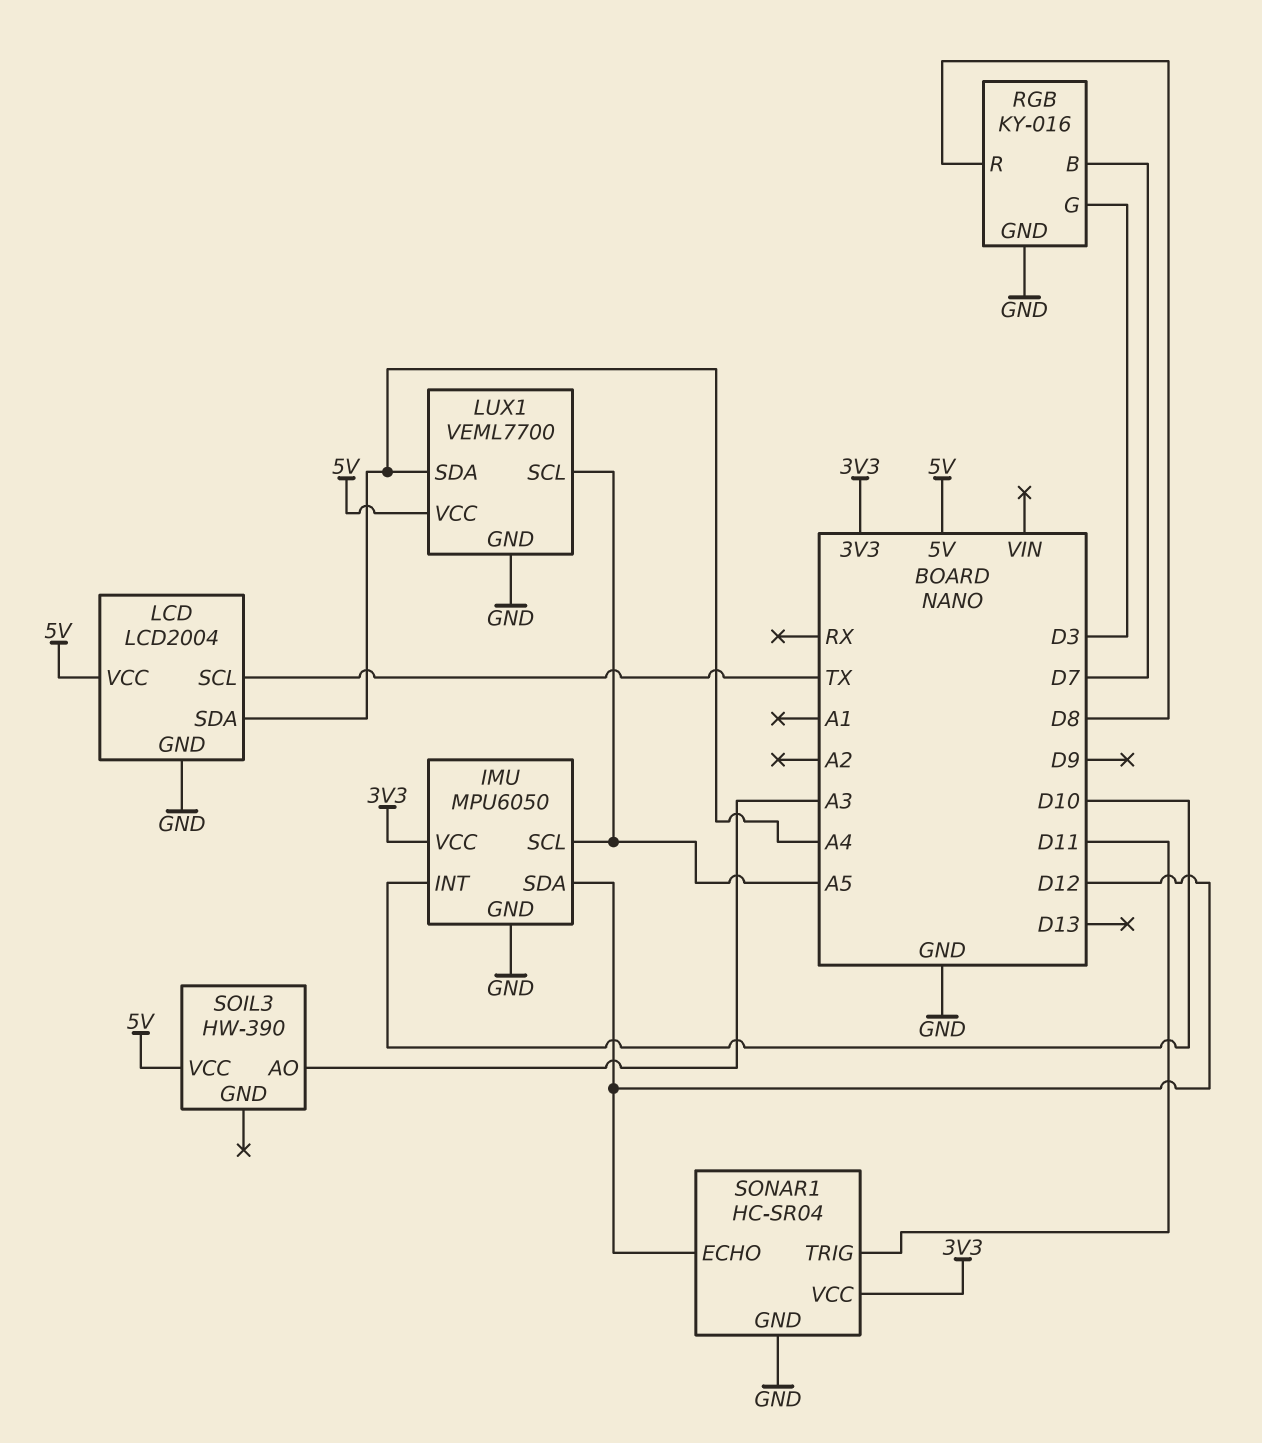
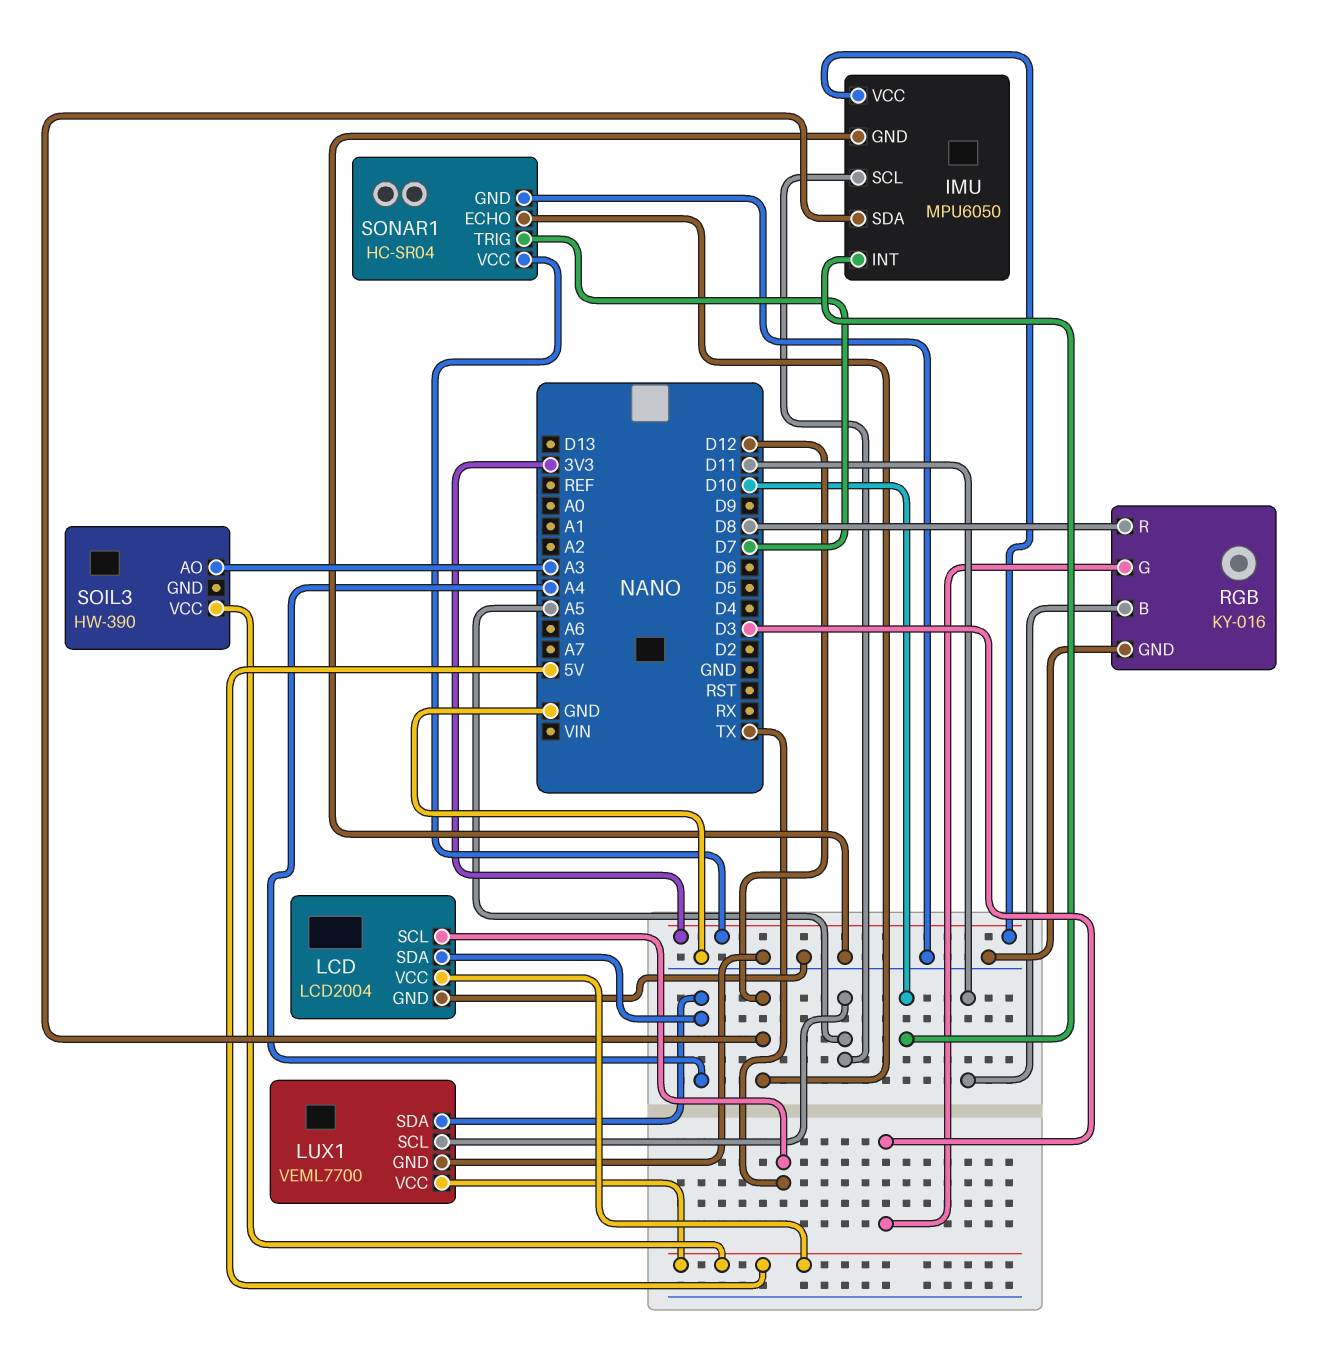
RGB pin B: D7 -> D11
SONAR1 pin TRIG: D11 -> D7

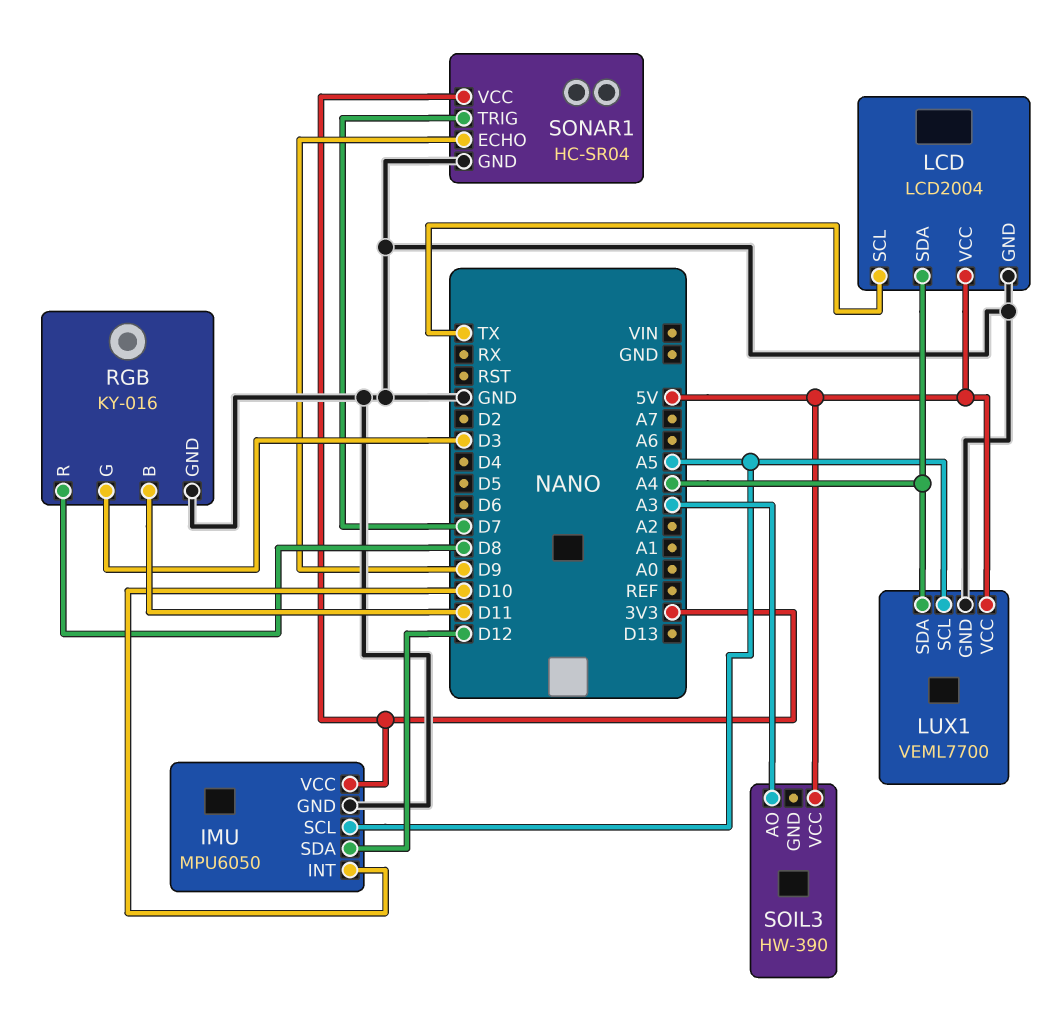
SONAR1 pin ECHO: D12 -> D9

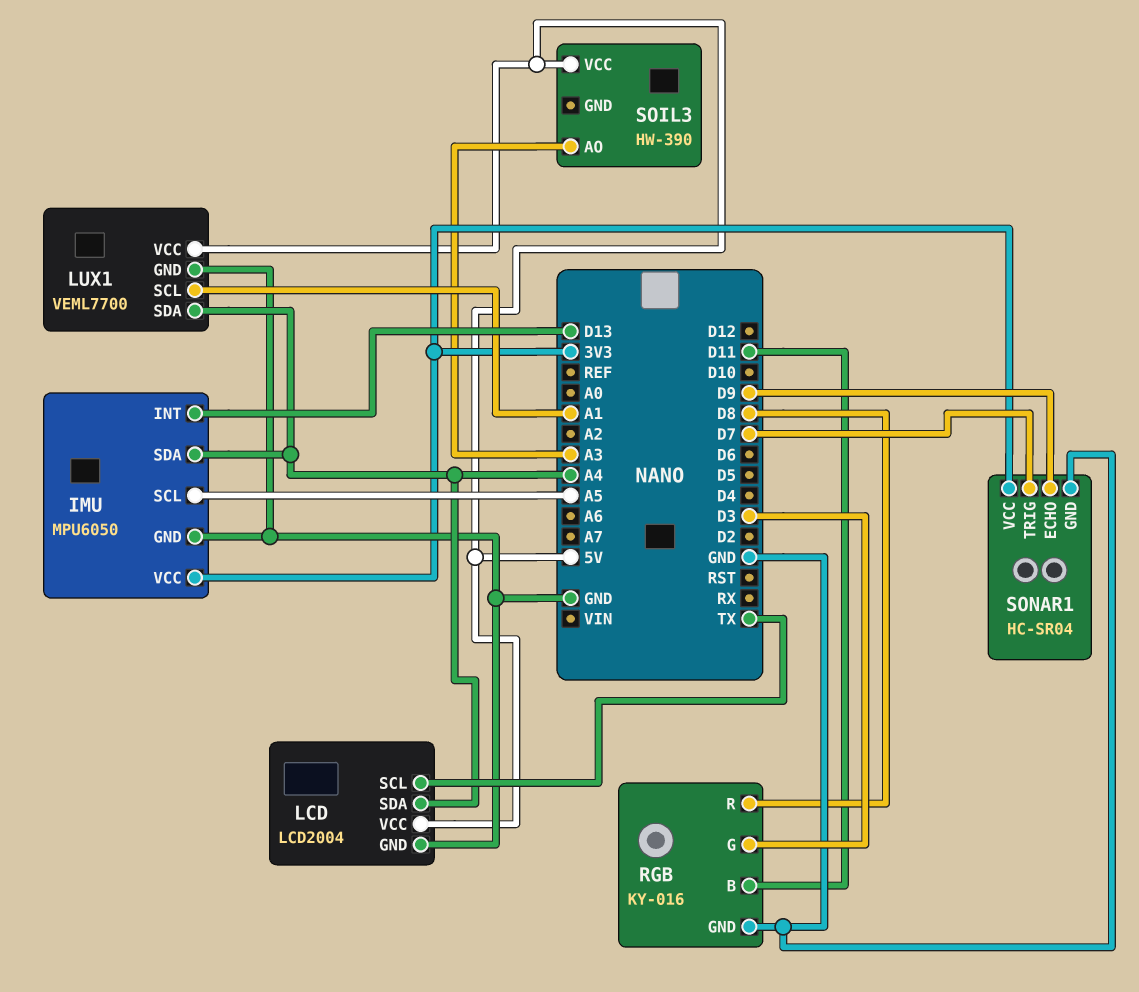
IMU pin INT: D10 -> D13
IMU pin SDA: D12 -> A4
LUX1 pin SCL: A5 -> A1

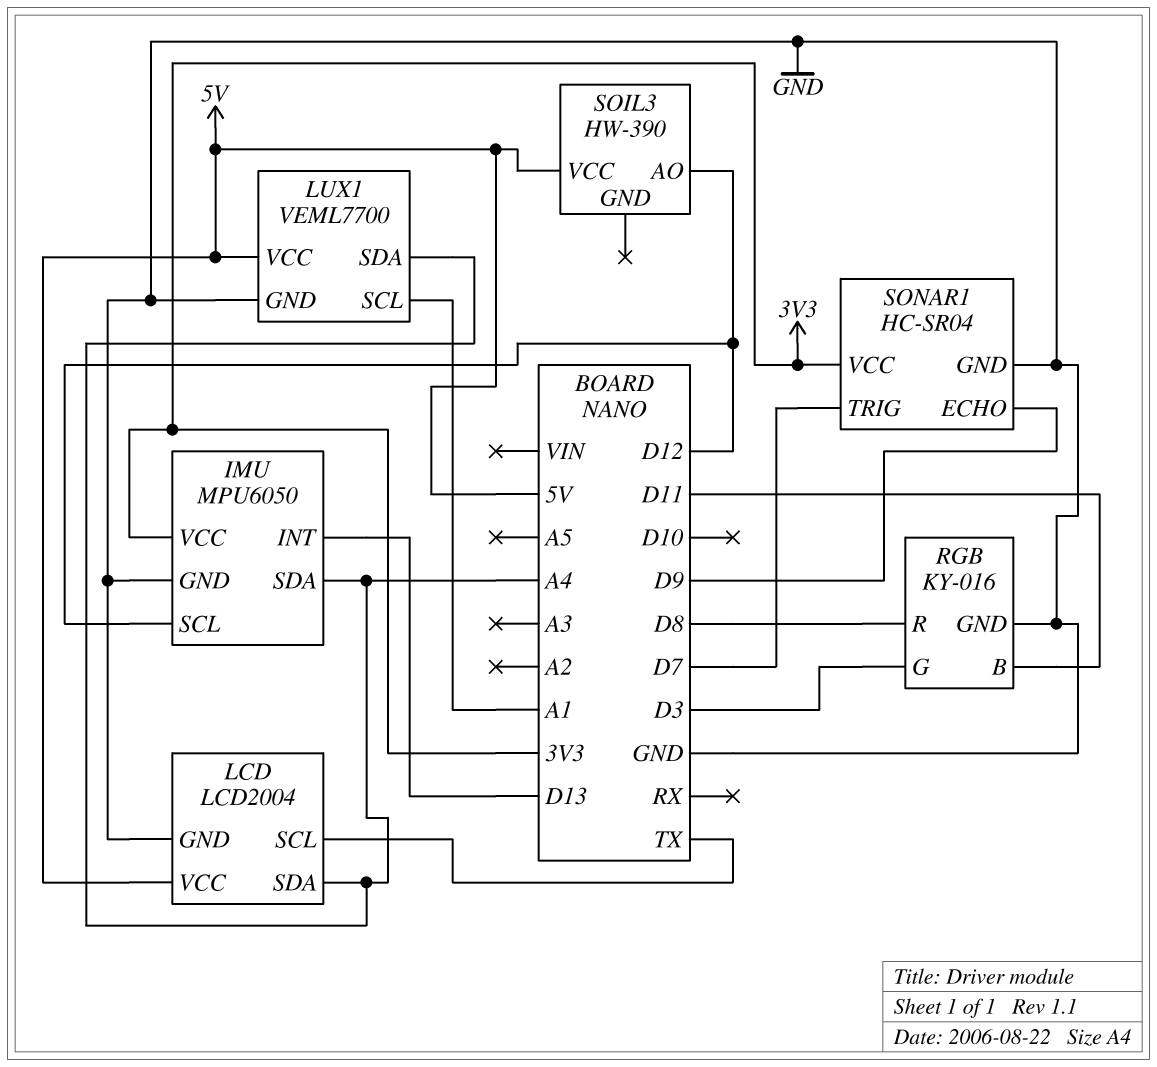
IMU pin SCL: A5 -> D12
SOIL3 pin AO: A3 -> D12

